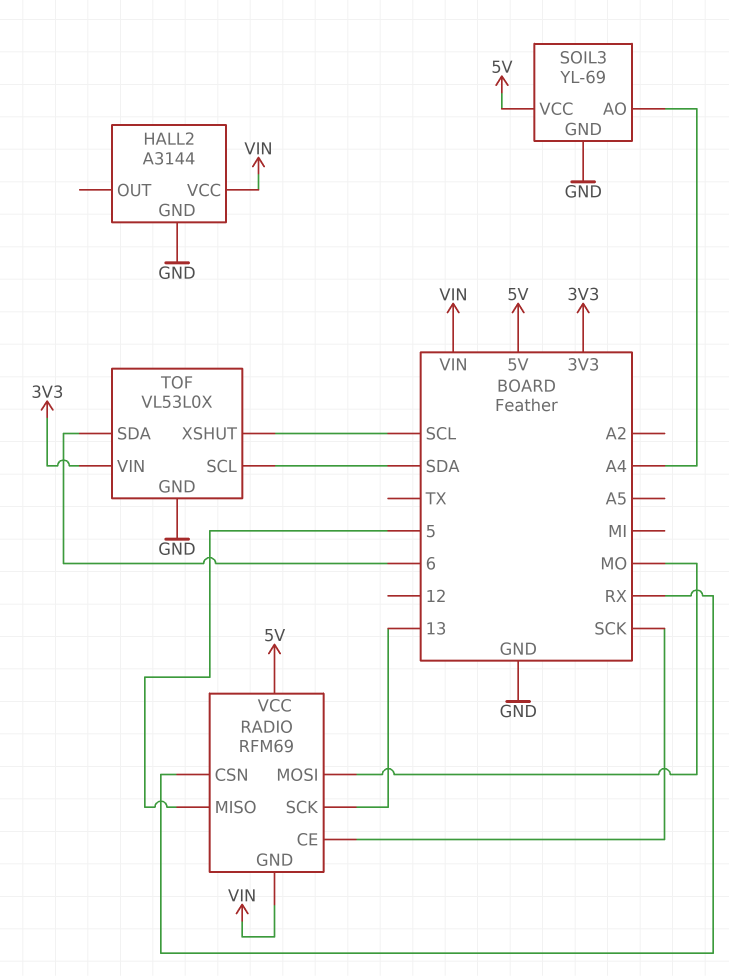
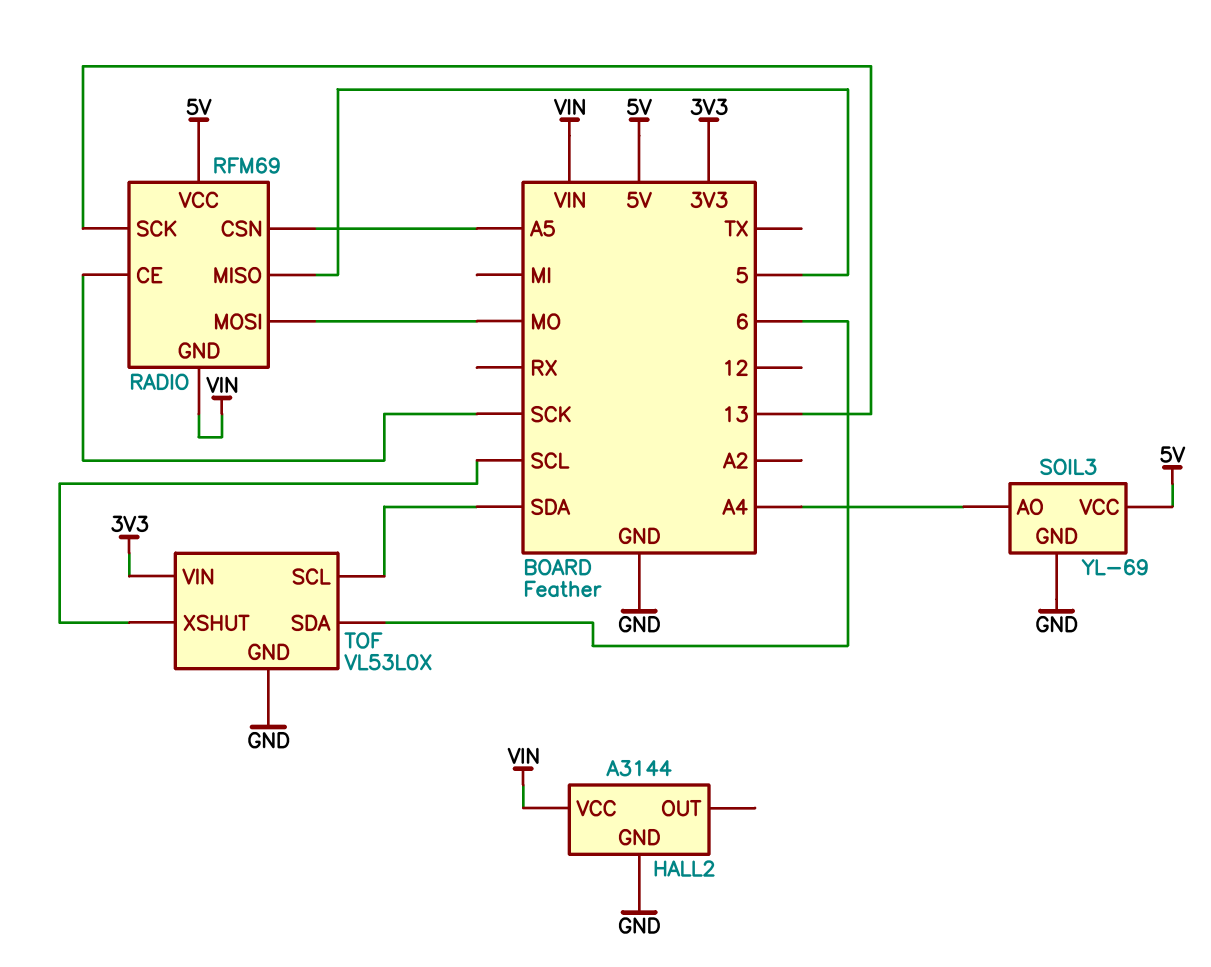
RADIO pin CSN: RX -> A5

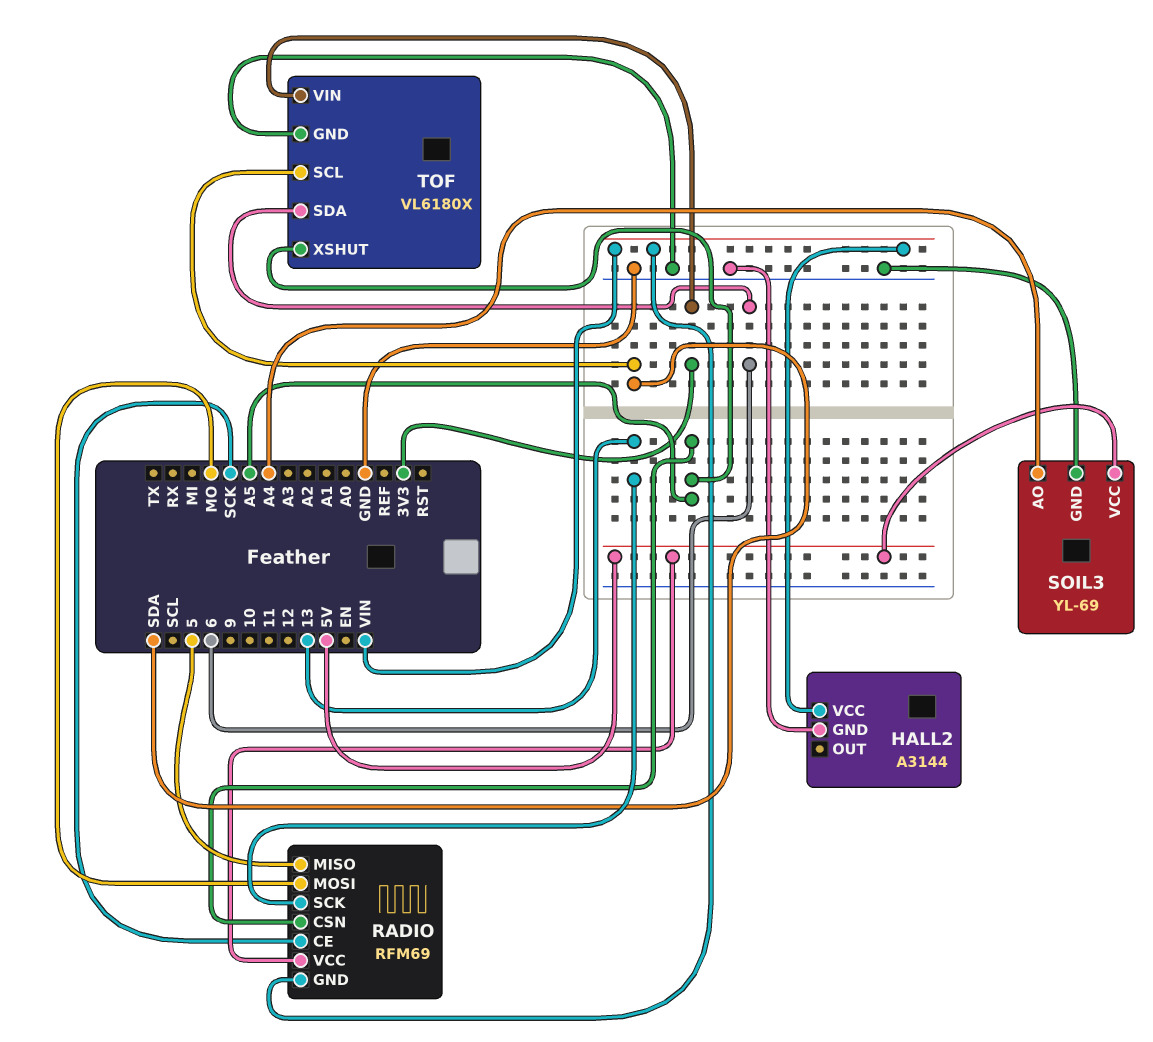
TOF: VL53L0X -> VL6180X
TOF pin XSHUT: SCL -> A5

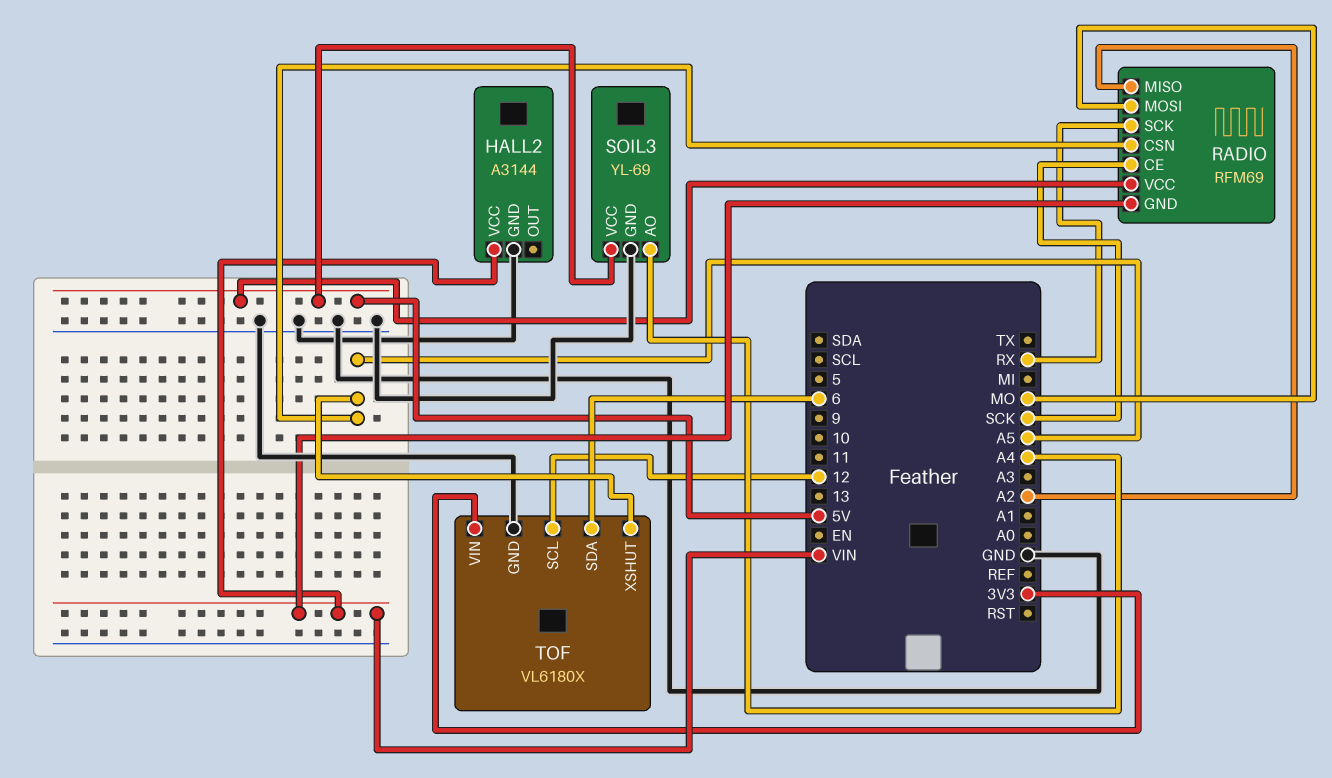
RADIO pin MISO: 5 -> A2
RADIO pin SCK: 13 -> RX
TOF pin SCL: SDA -> 12

